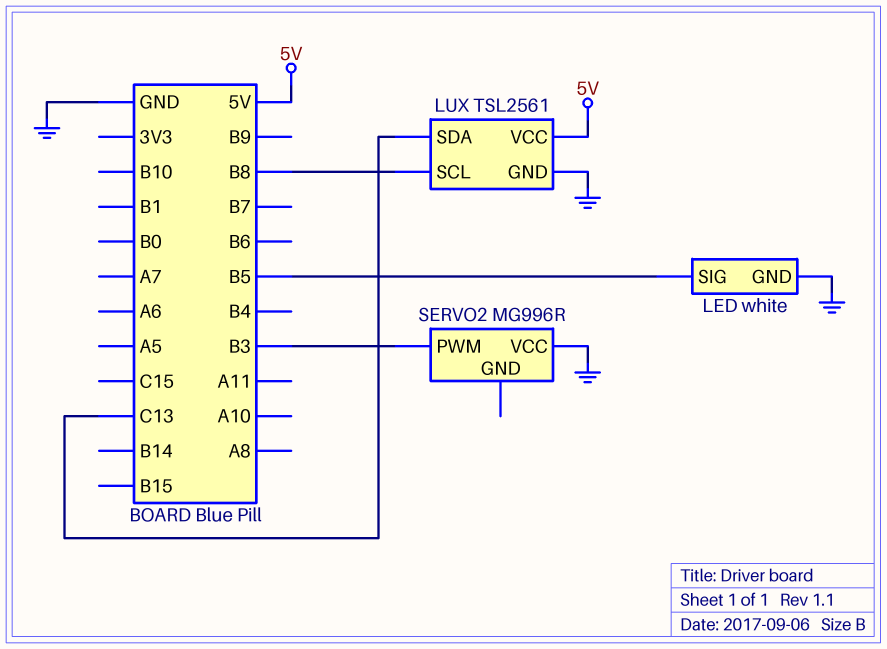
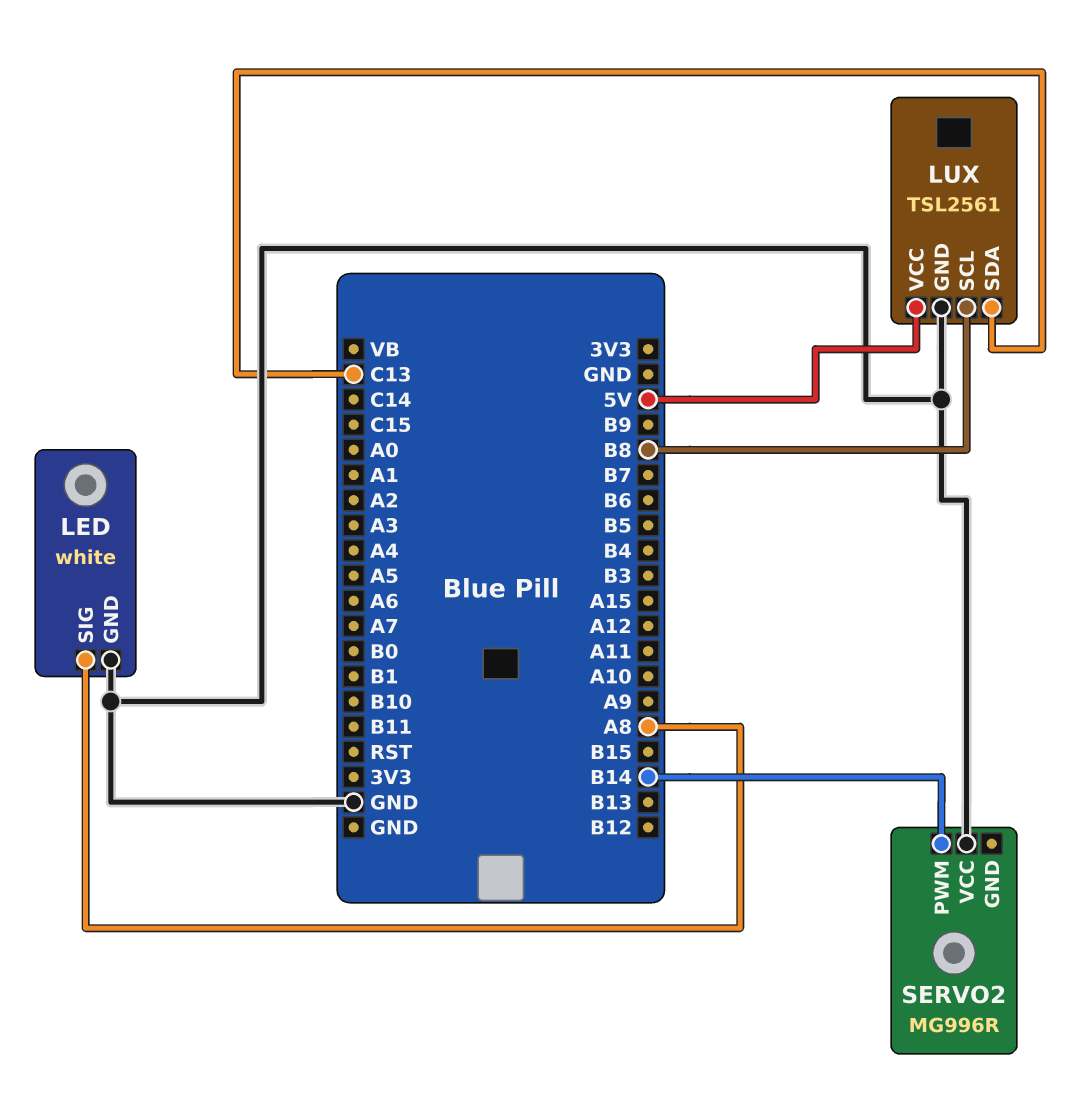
LED pin SIG: B5 -> A8
SERVO2 pin PWM: B3 -> B14

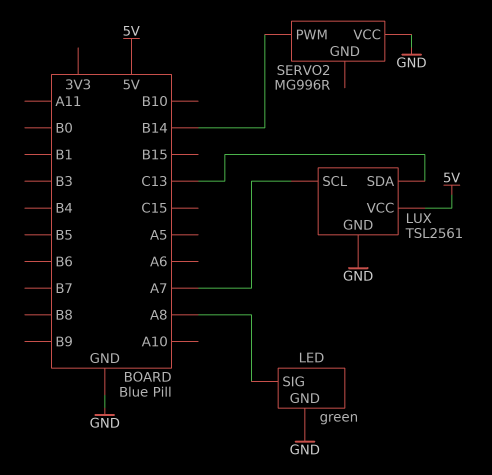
LED: white -> green
LUX pin SCL: B8 -> A7

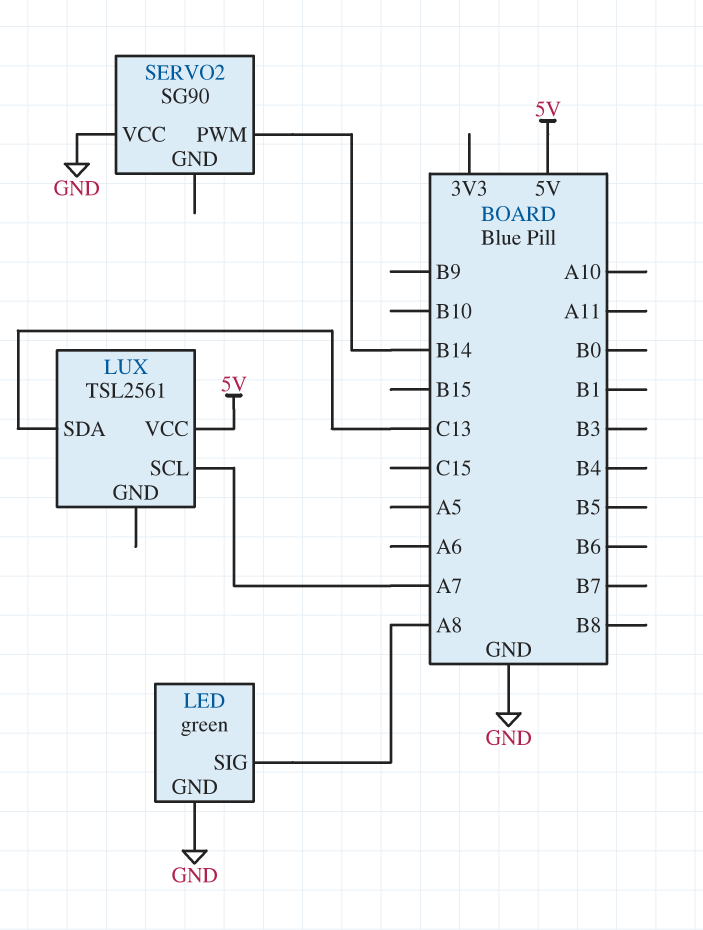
LUX pin GND: GND -> none
SERVO2: MG996R -> SG90

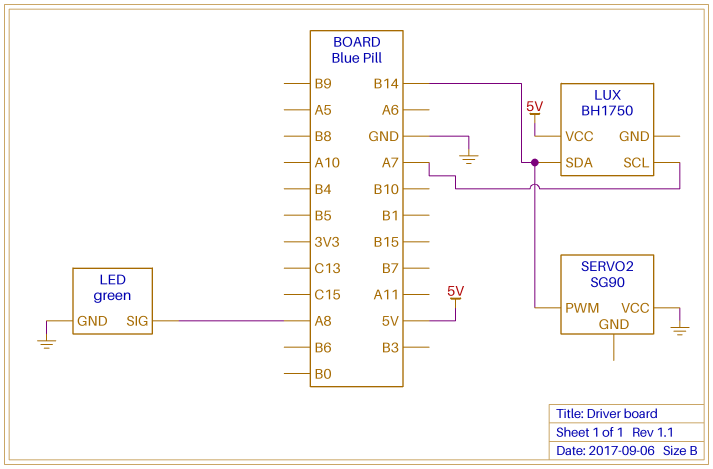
LUX: TSL2561 -> BH1750
LUX pin SDA: C13 -> B14

